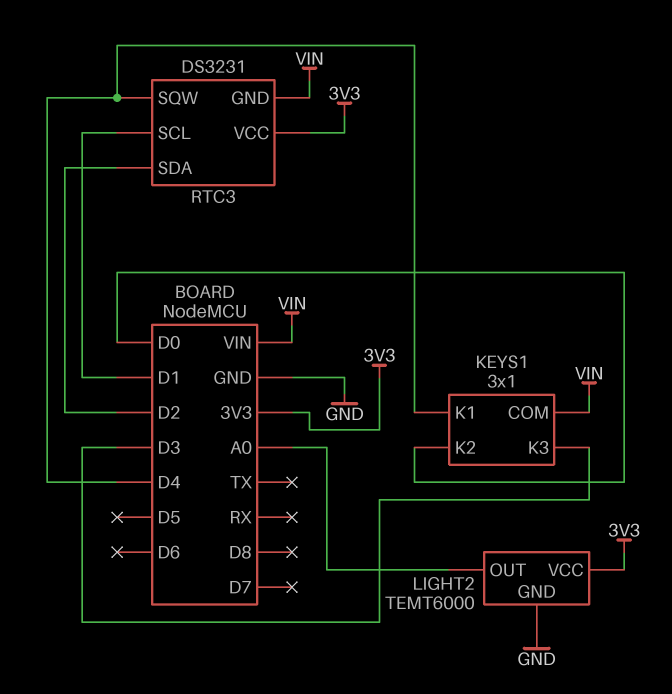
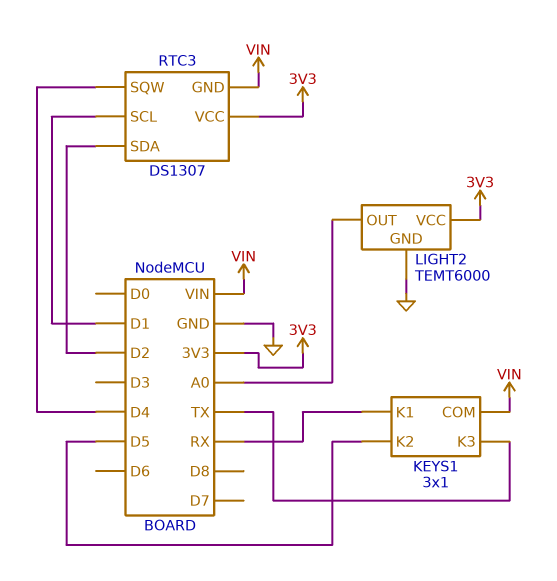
KEYS1 pin K1: D4 -> RX
KEYS1 pin K2: D0 -> D5
KEYS1 pin K3: D3 -> TX
RTC3: DS3231 -> DS1307

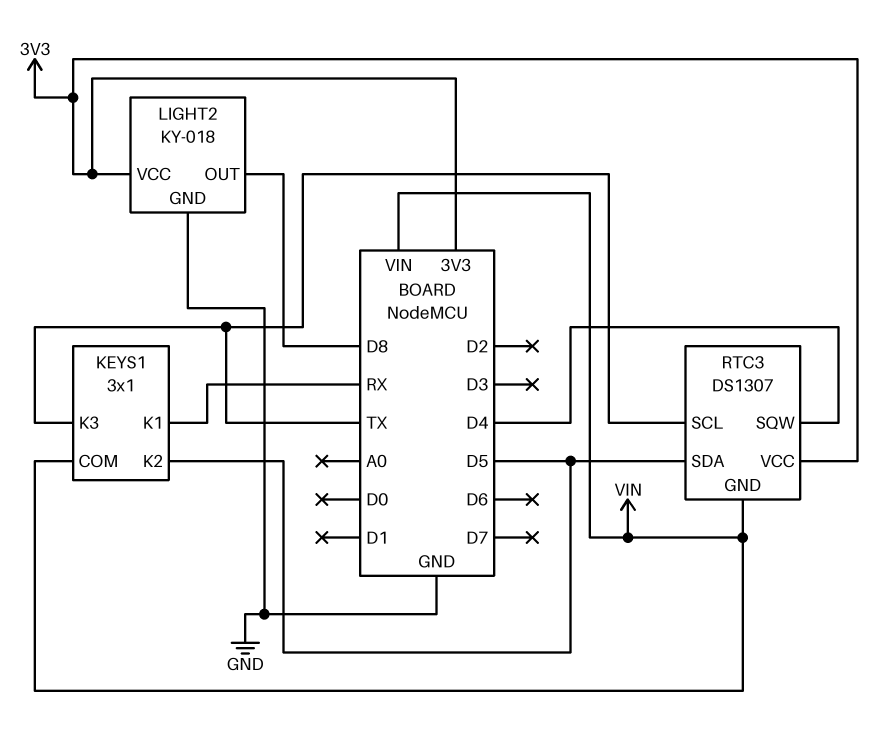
LIGHT2: TEMT6000 -> KY-018
LIGHT2 pin OUT: A0 -> D8
RTC3 pin SCL: D1 -> TX
RTC3 pin SDA: D2 -> D5

